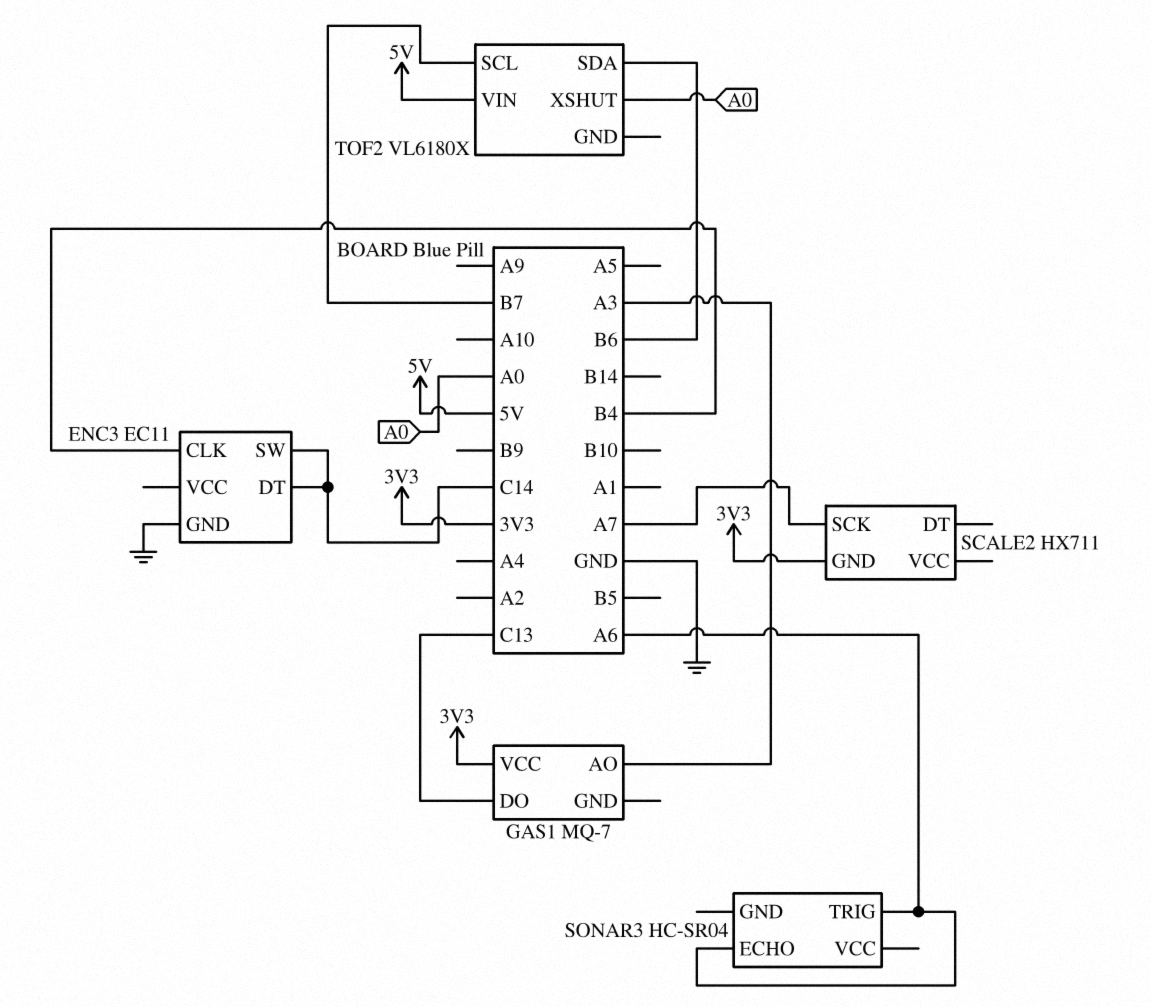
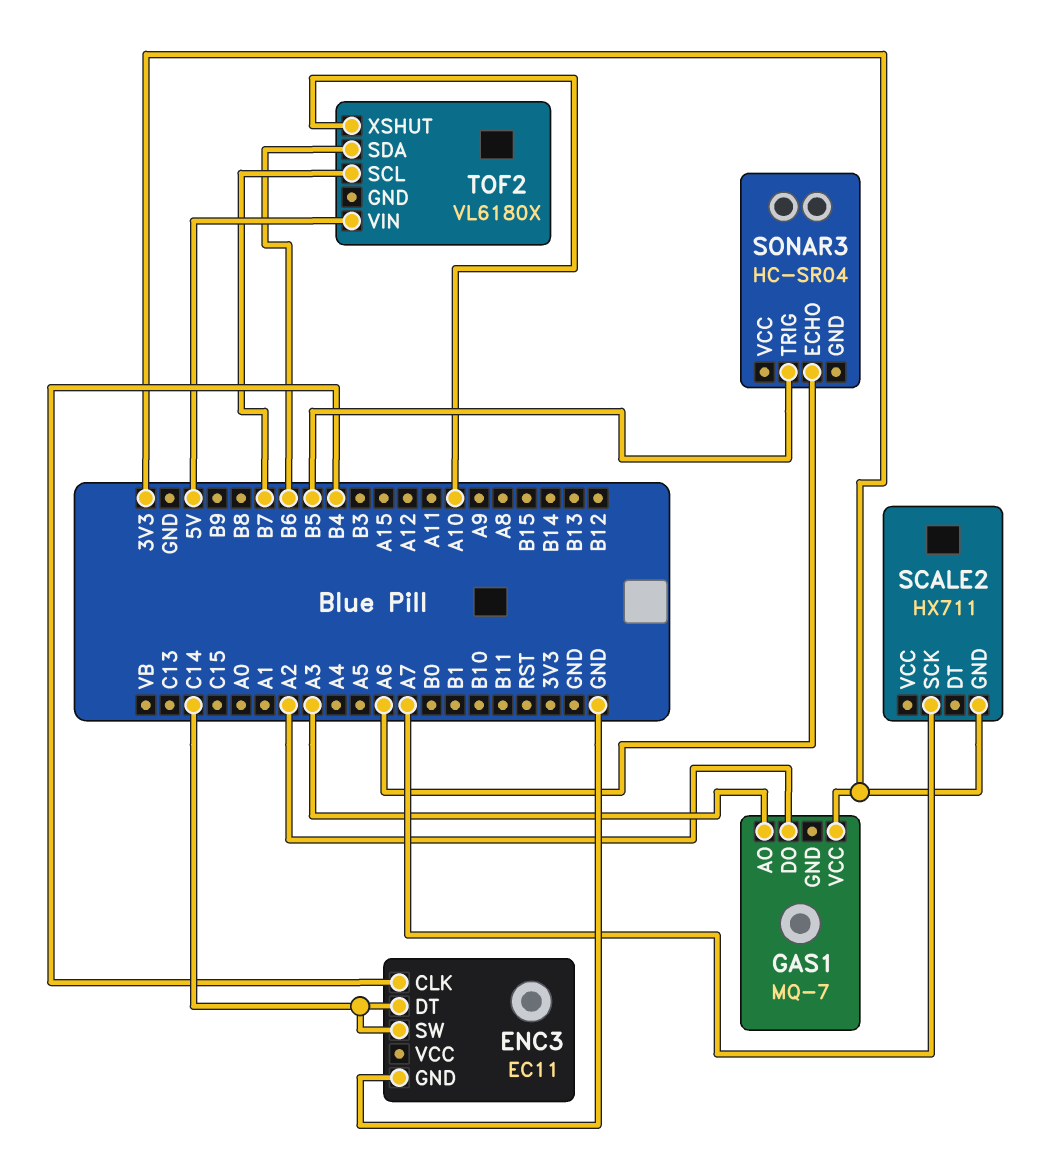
GAS1 pin DO: C13 -> A2
SONAR3 pin TRIG: A6 -> B5
TOF2 pin XSHUT: A0 -> A10

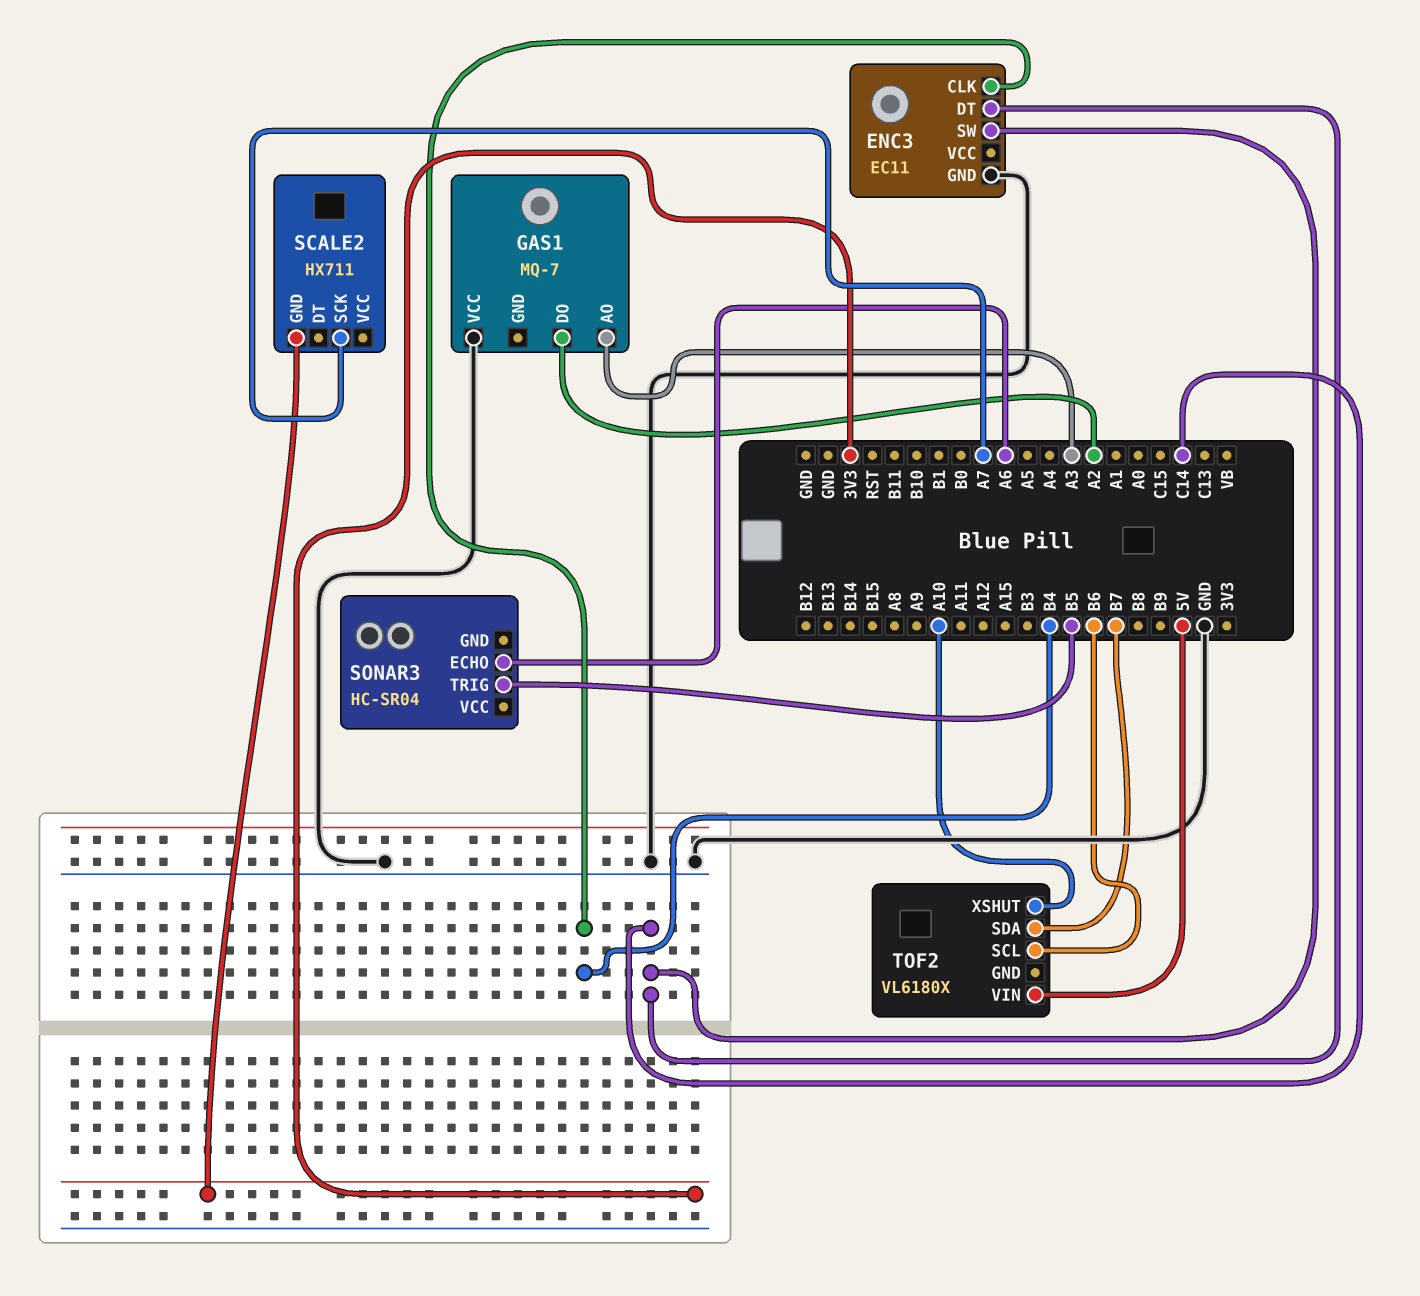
GAS1 pin VCC: 3V3 -> GND
TOF2 pin SCL: B7 -> B6
TOF2 pin SDA: B6 -> B7

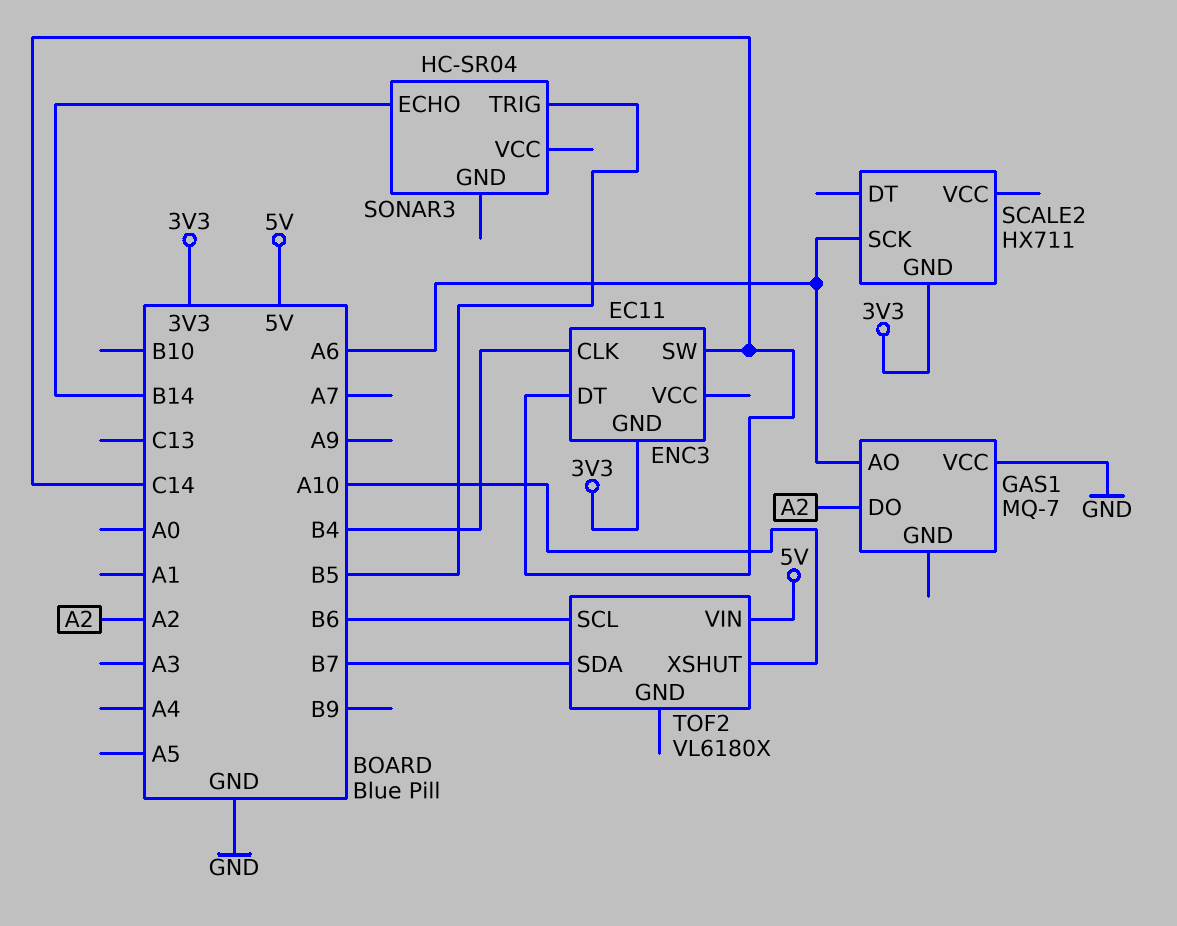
ENC3 pin GND: GND -> 3V3
GAS1 pin AO: A3 -> A6
SCALE2 pin SCK: A7 -> A6
SONAR3 pin ECHO: A6 -> B14

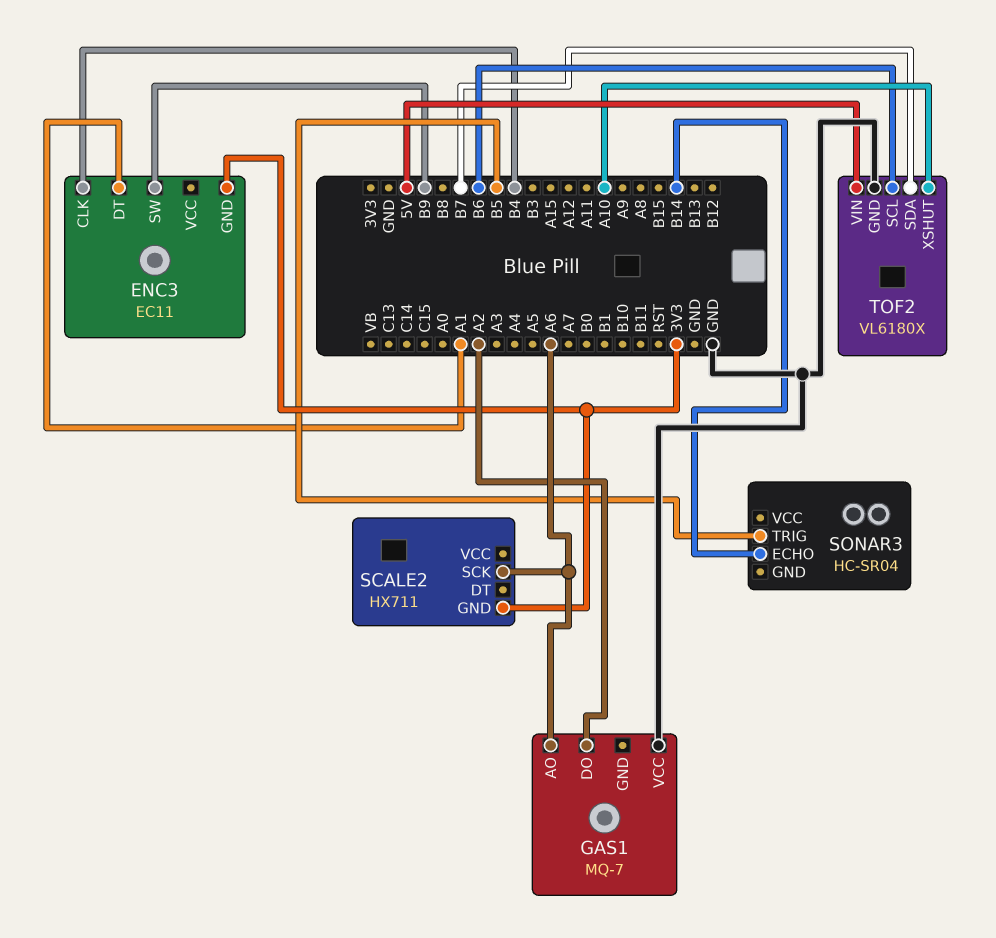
ENC3 pin DT: C14 -> A1
ENC3 pin SW: C14 -> B9
TOF2 pin GND: none -> GND

